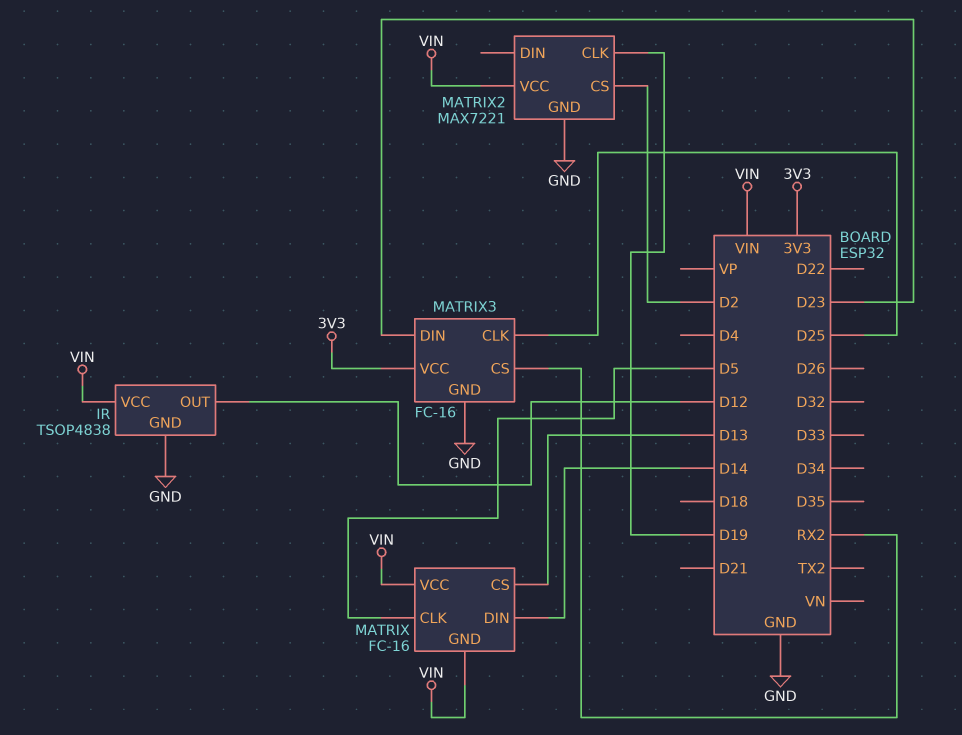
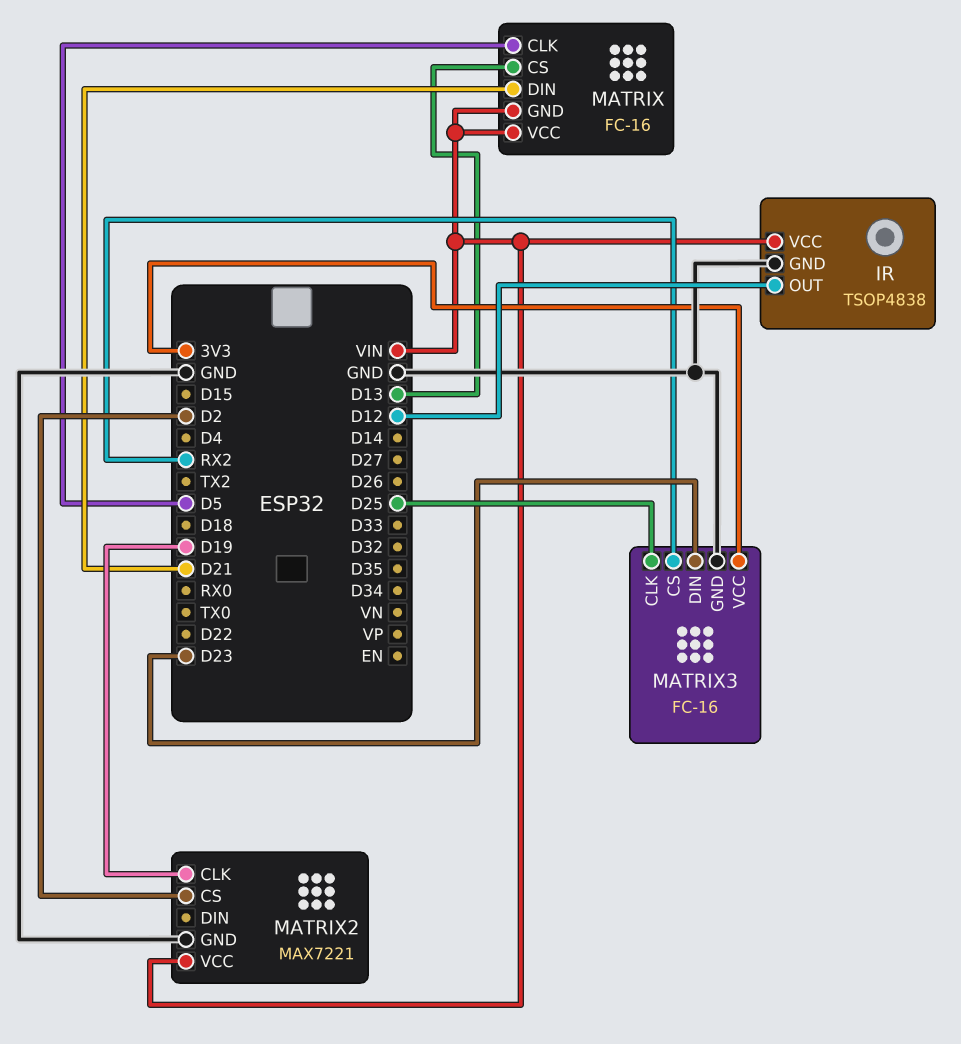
MATRIX pin DIN: D14 -> D21

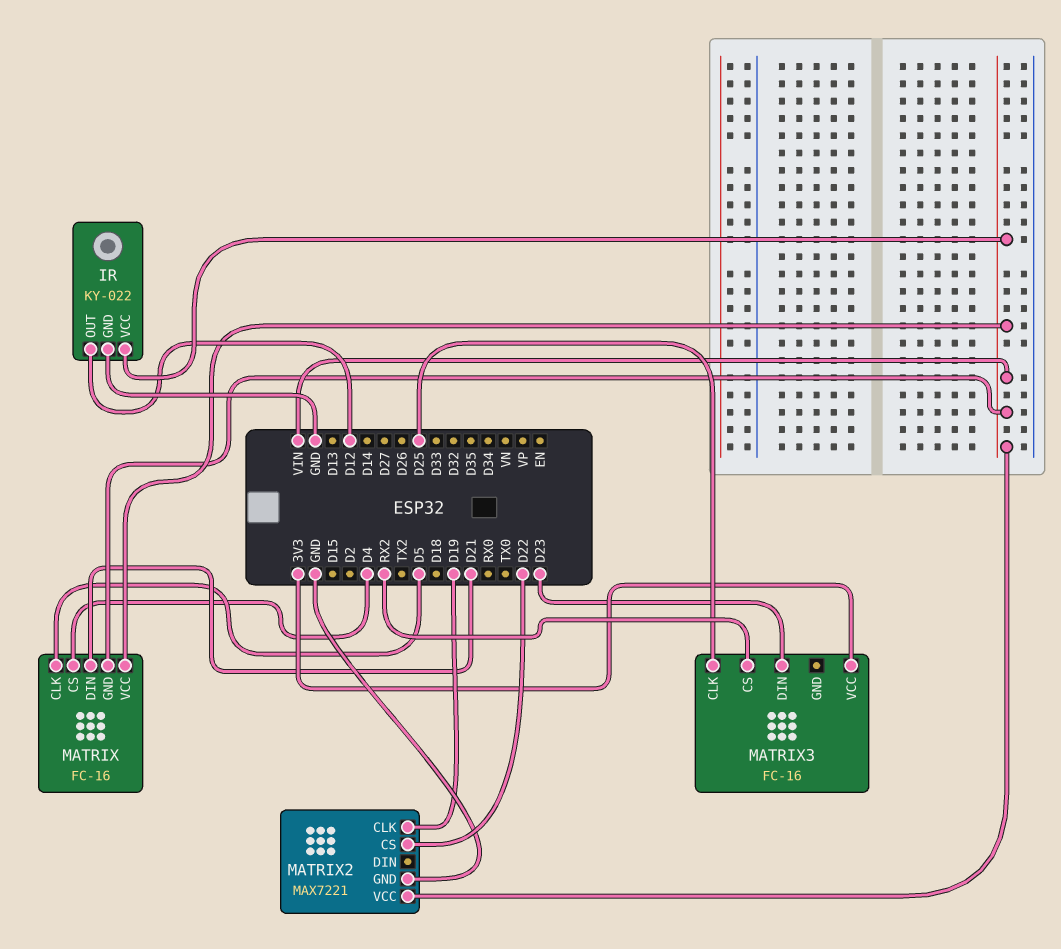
IR: TSOP4838 -> KY-022
MATRIX pin CS: D13 -> D4
MATRIX2 pin CS: D2 -> D22
MATRIX3 pin GND: GND -> none

